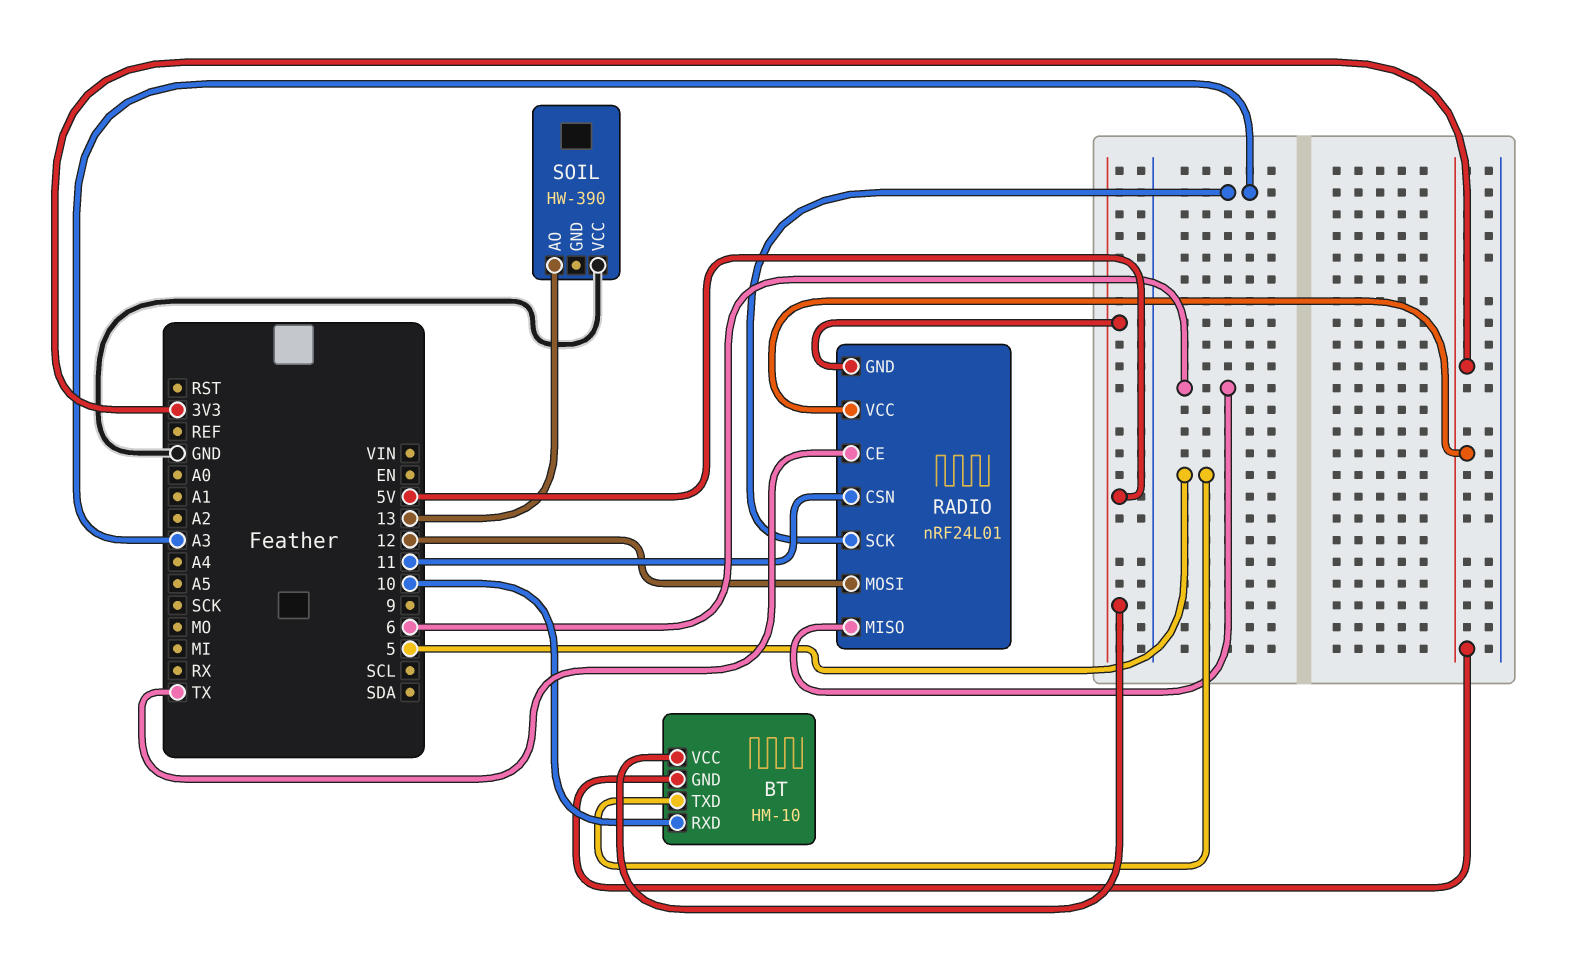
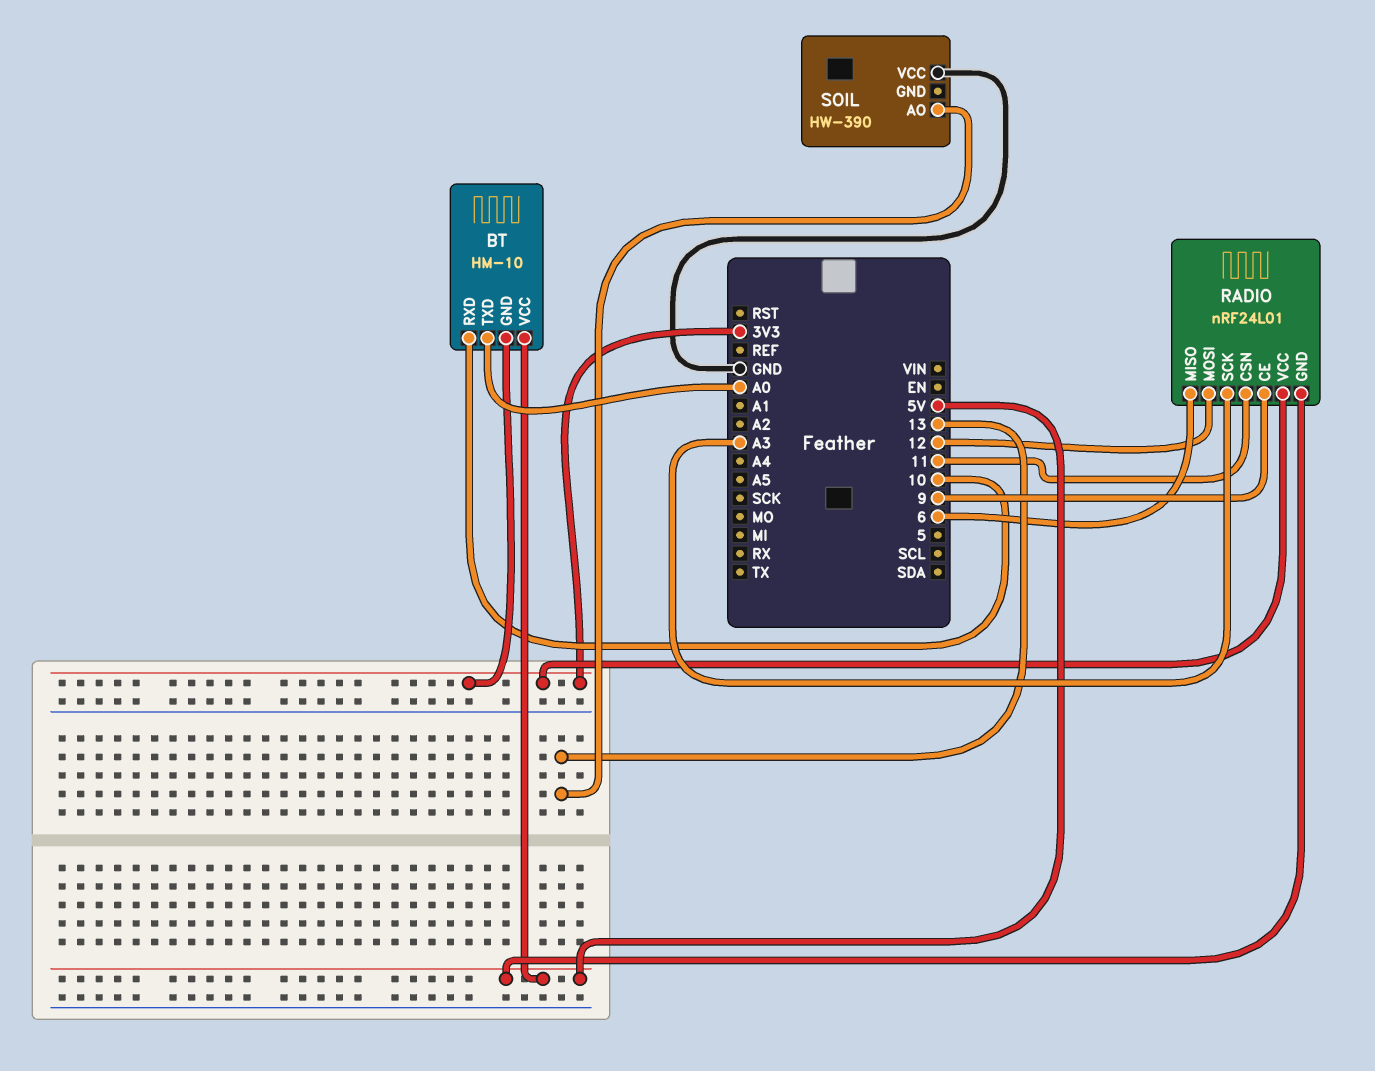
BT pin TXD: 5 -> A0
RADIO pin CE: TX -> 9

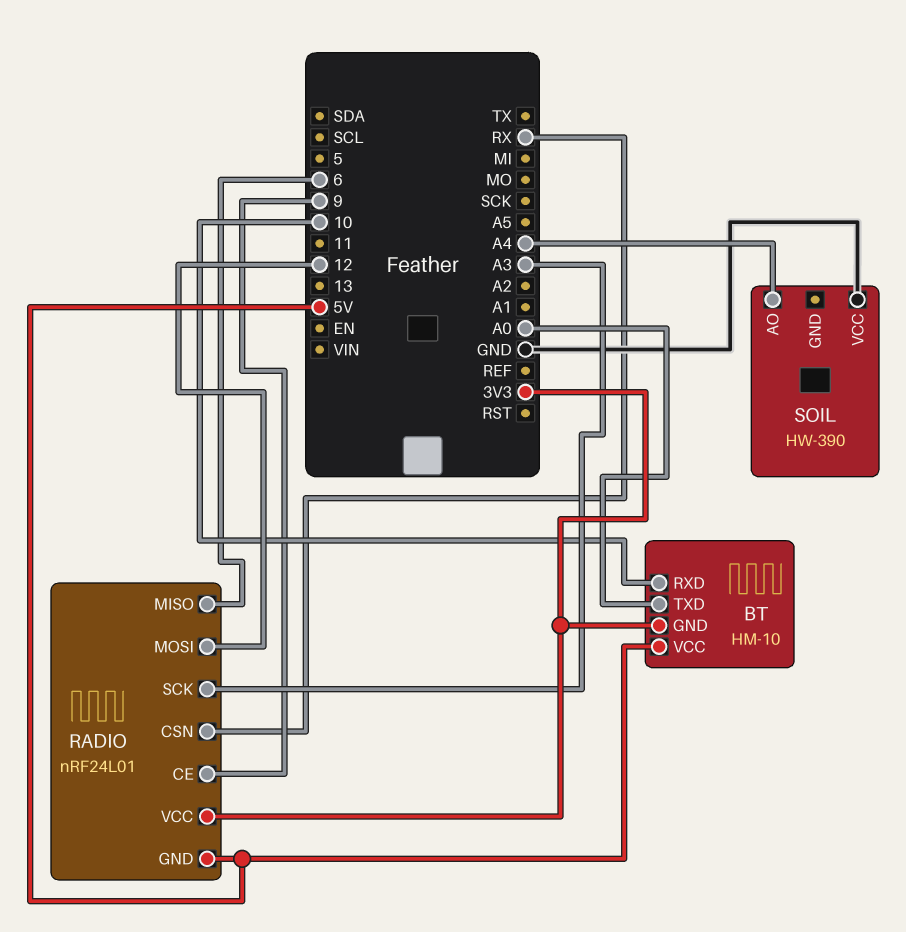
RADIO pin CSN: 11 -> RX
SOIL pin AO: 13 -> A4

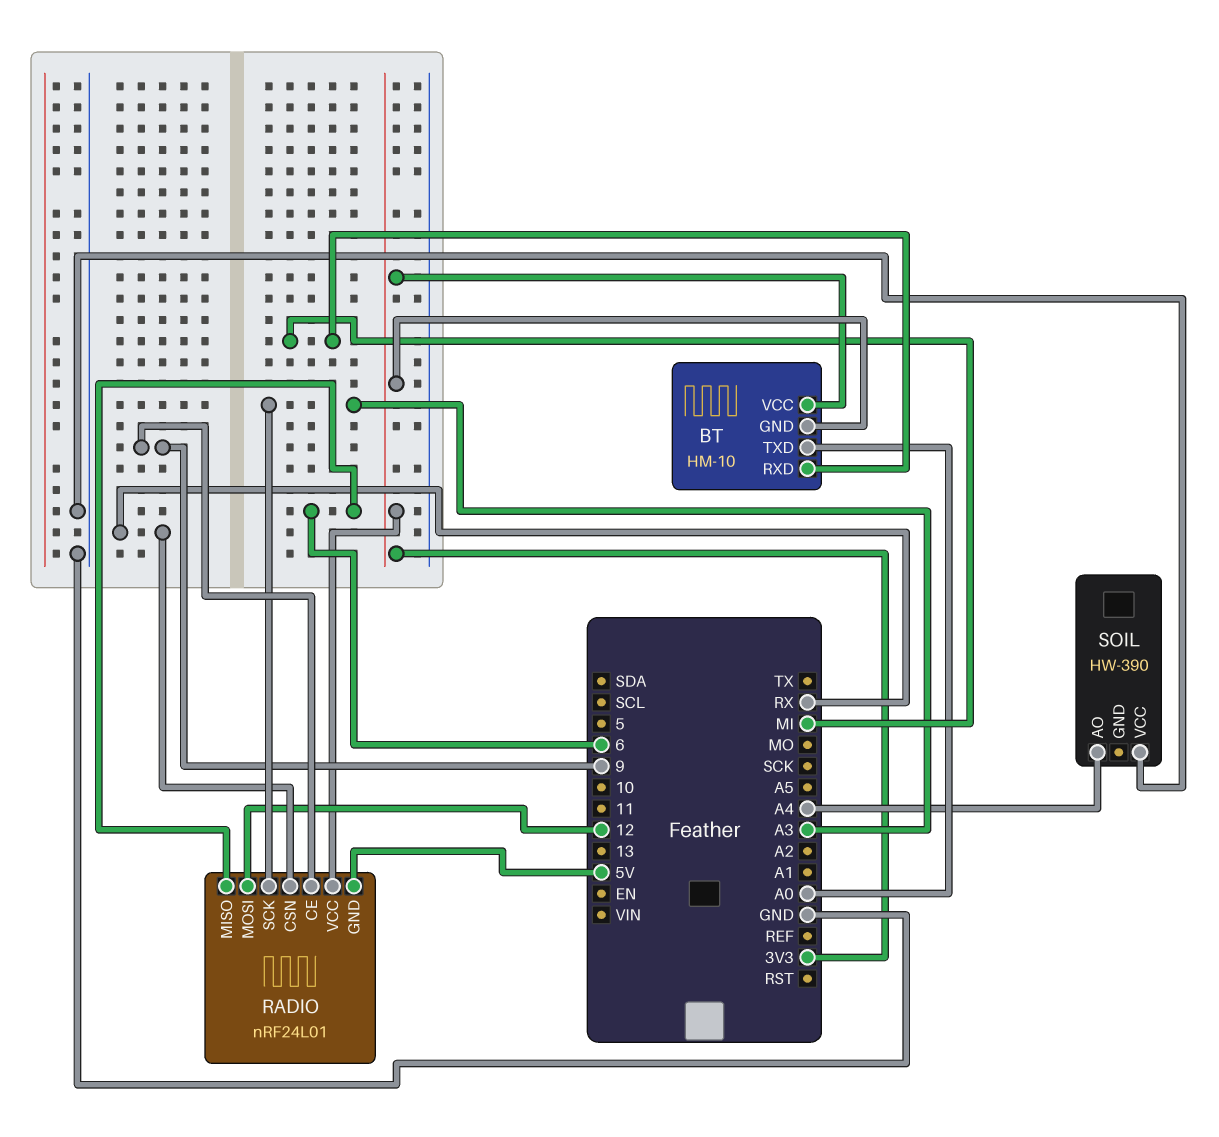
BT pin RXD: 10 -> MI
BT pin VCC: 5V -> 3V3

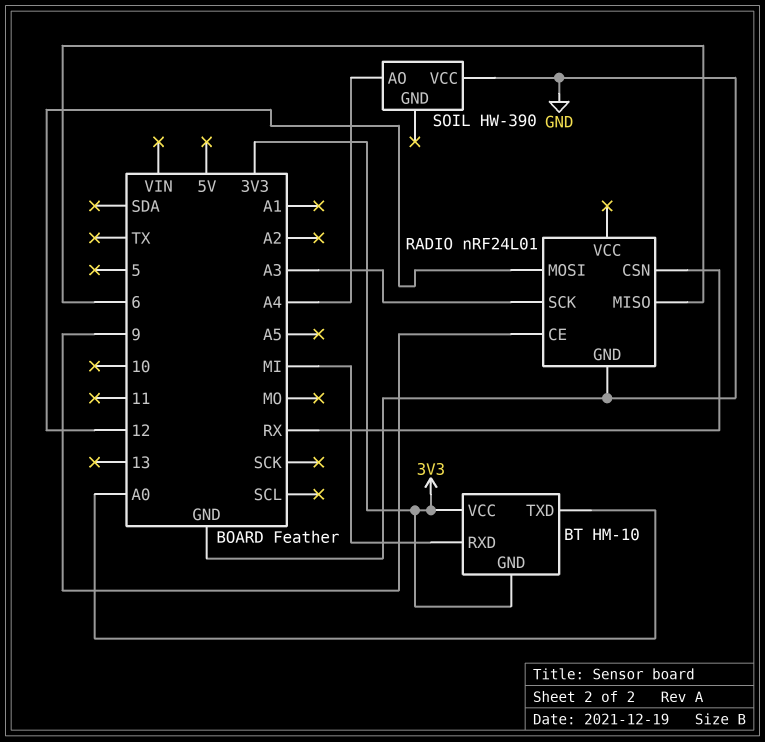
RADIO pin GND: 5V -> GND
RADIO pin VCC: 3V3 -> none

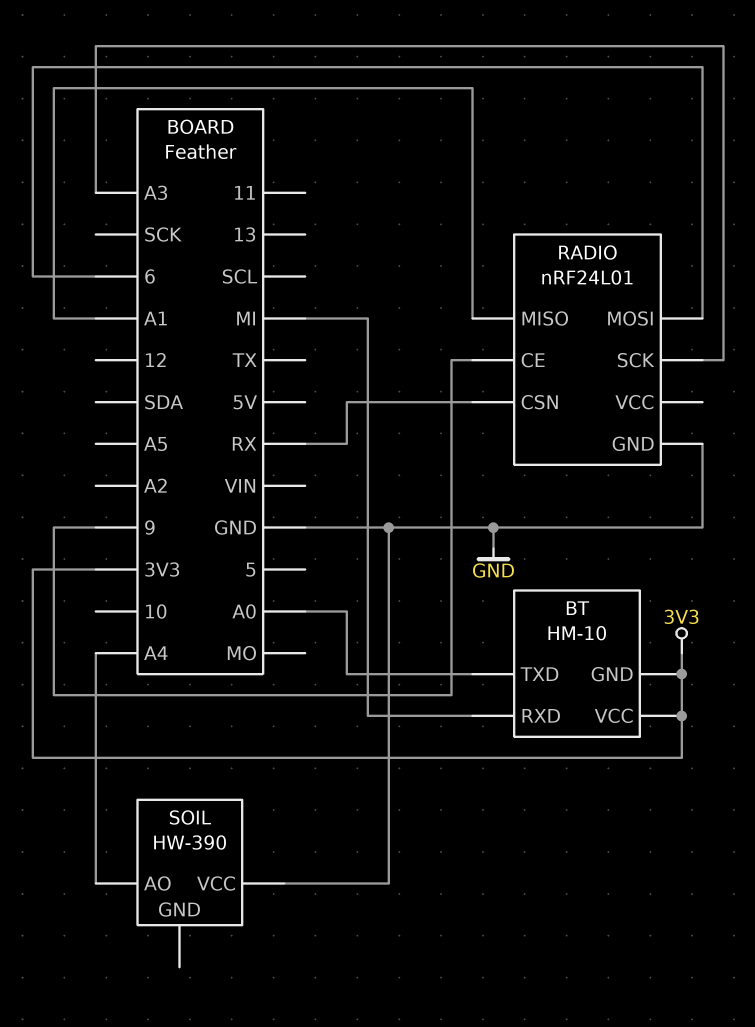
RADIO pin MISO: 6 -> A1
RADIO pin MOSI: 12 -> 6

